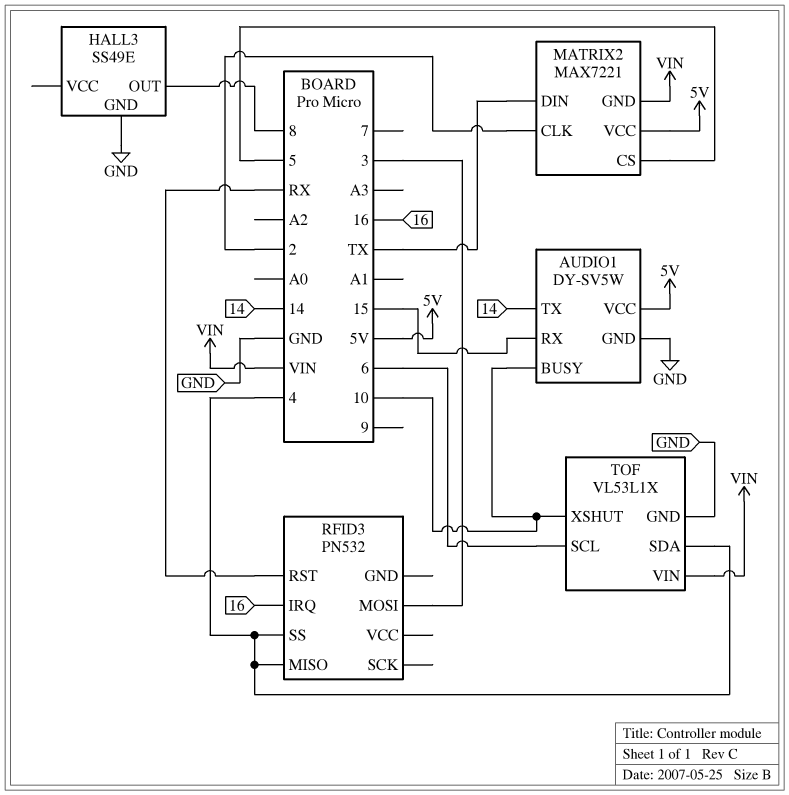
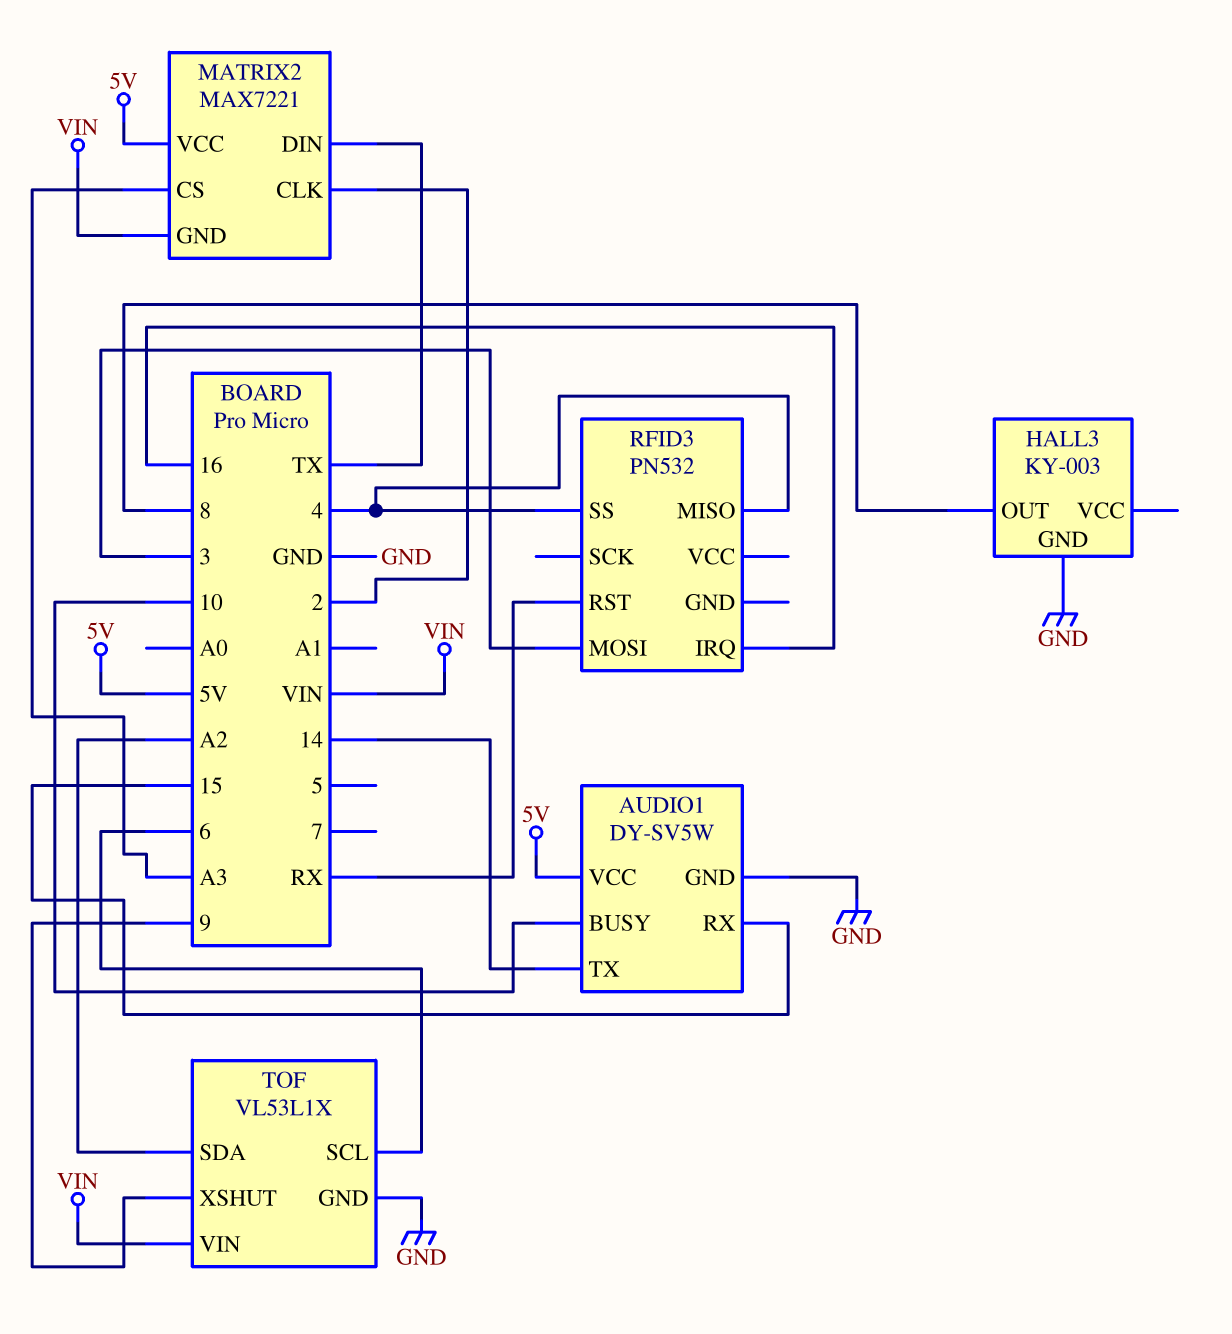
HALL3: SS49E -> KY-003
MATRIX2 pin CS: 5 -> A3
TOF pin SDA: 4 -> A2
TOF pin XSHUT: 10 -> 9

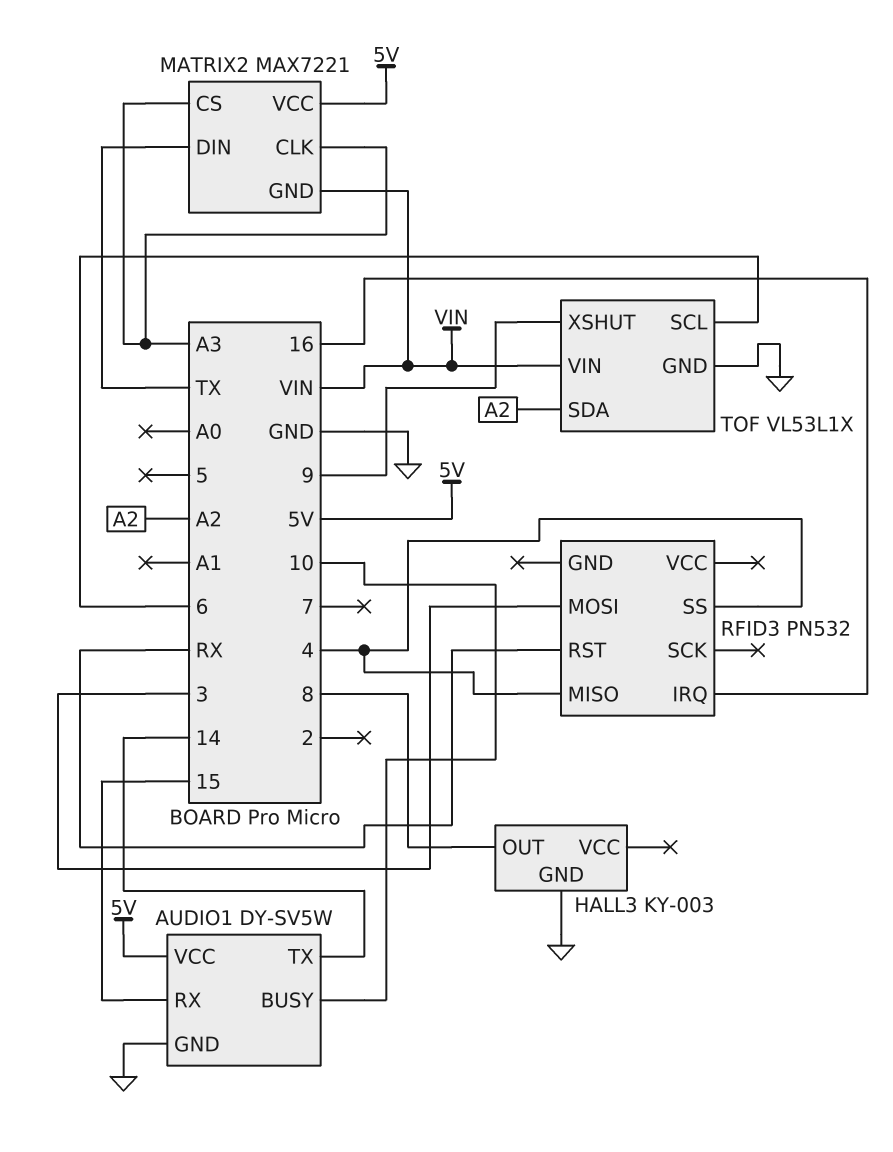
MATRIX2 pin CLK: 2 -> A3

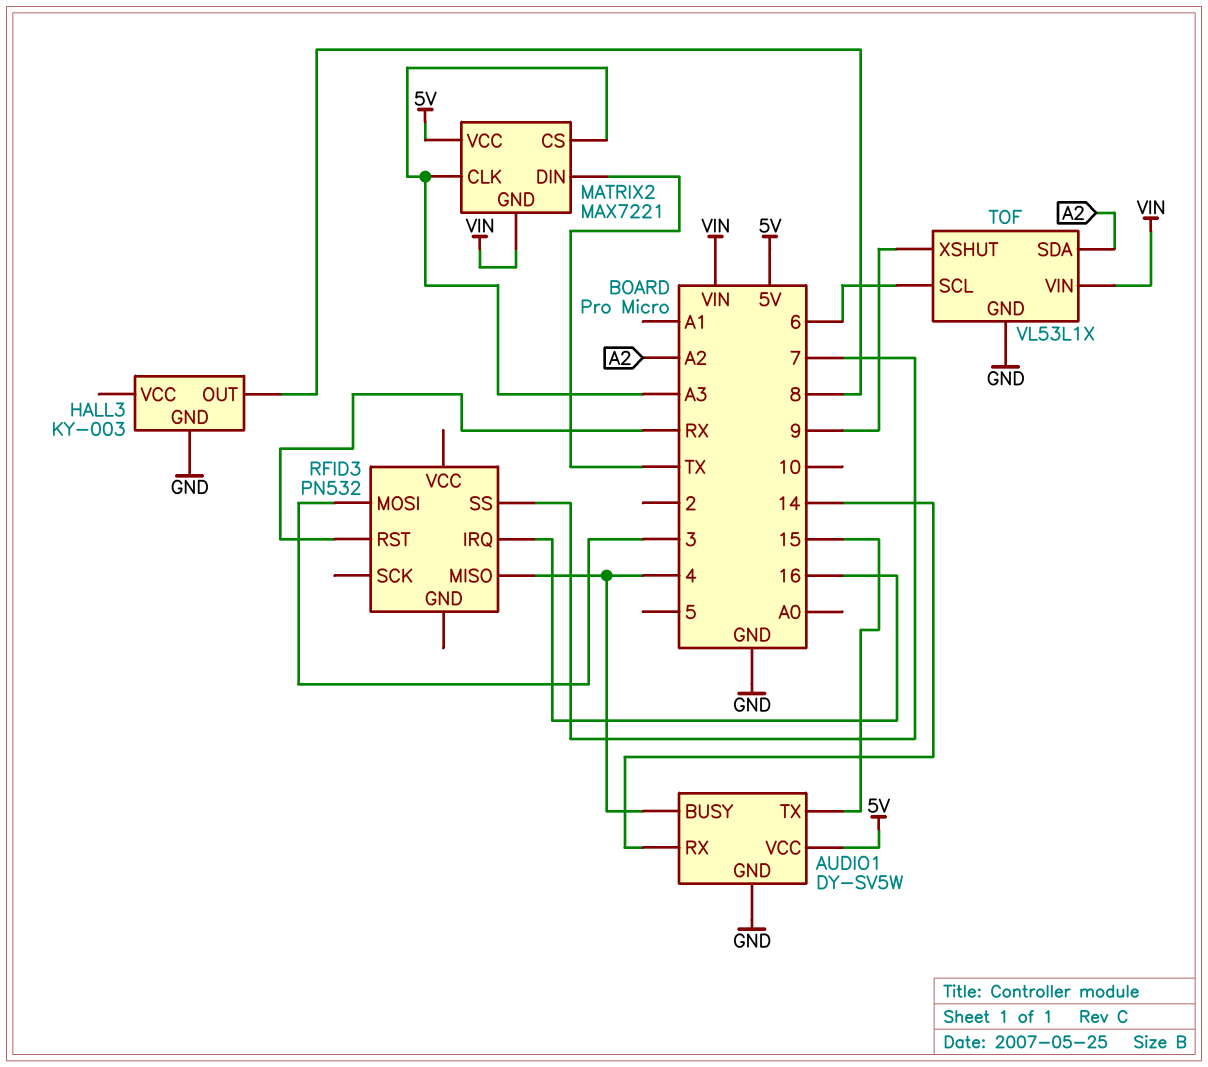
AUDIO1 pin BUSY: 10 -> 4
AUDIO1 pin RX: 15 -> 14
AUDIO1 pin TX: 14 -> 15
RFID3 pin SS: 4 -> 7

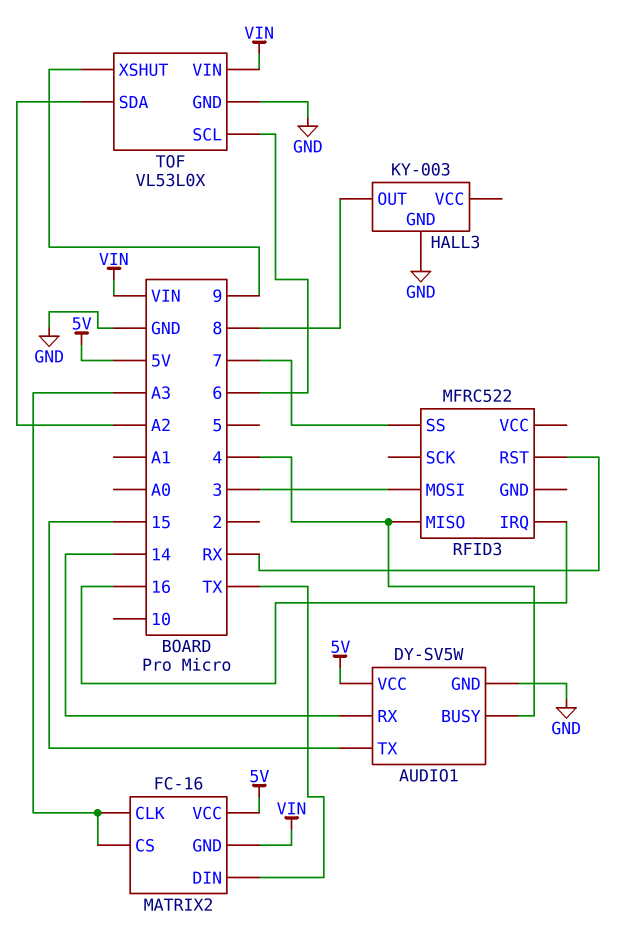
MATRIX2: MAX7221 -> FC-16
RFID3: PN532 -> MFRC522
TOF: VL53L1X -> VL53L0X

